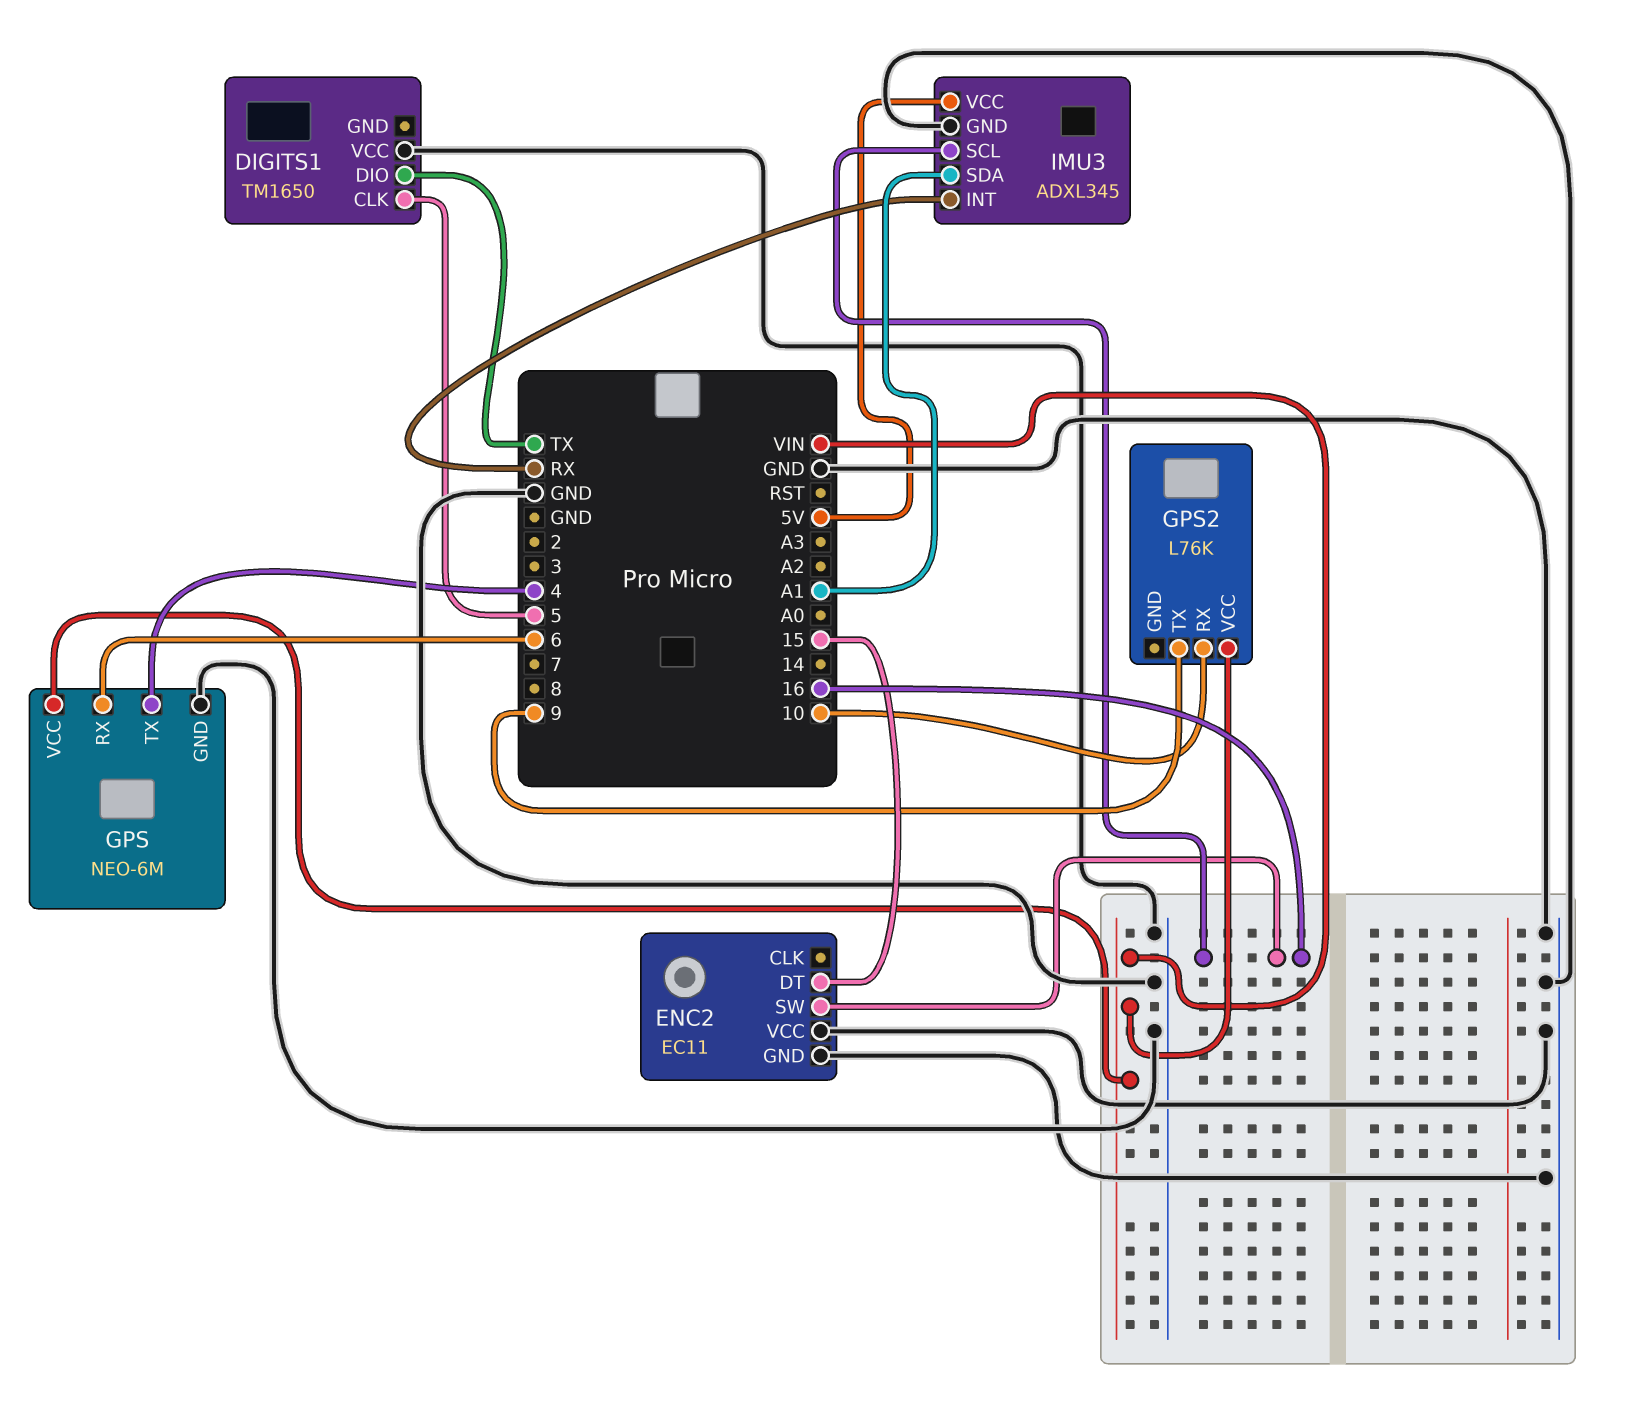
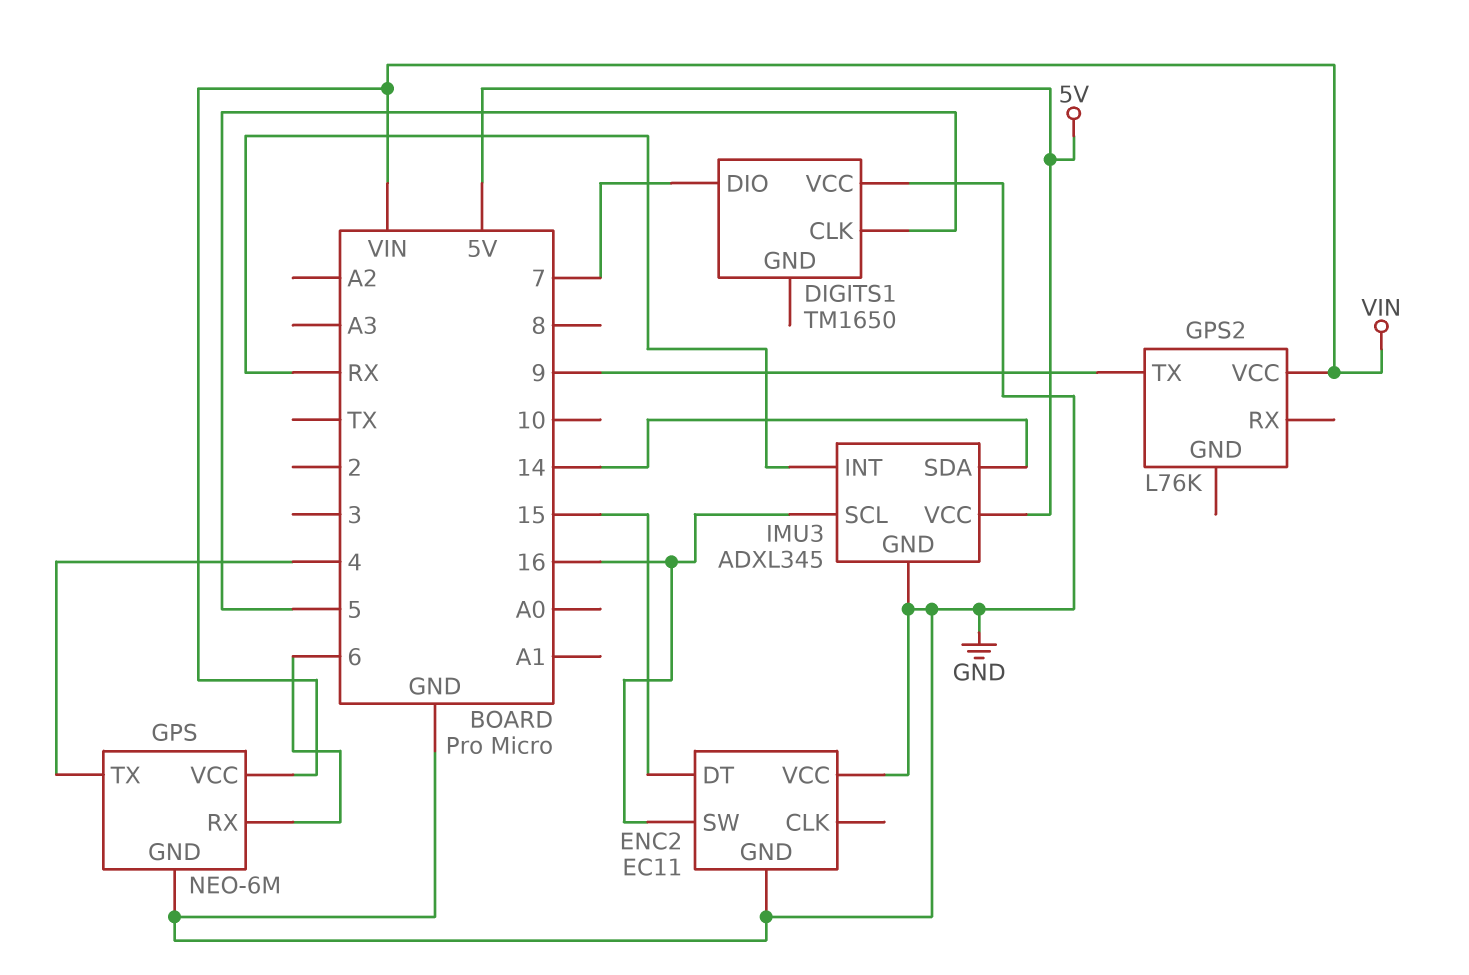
DIGITS1 pin DIO: TX -> 7
GPS2 pin RX: 10 -> none
IMU3 pin SDA: A1 -> 14

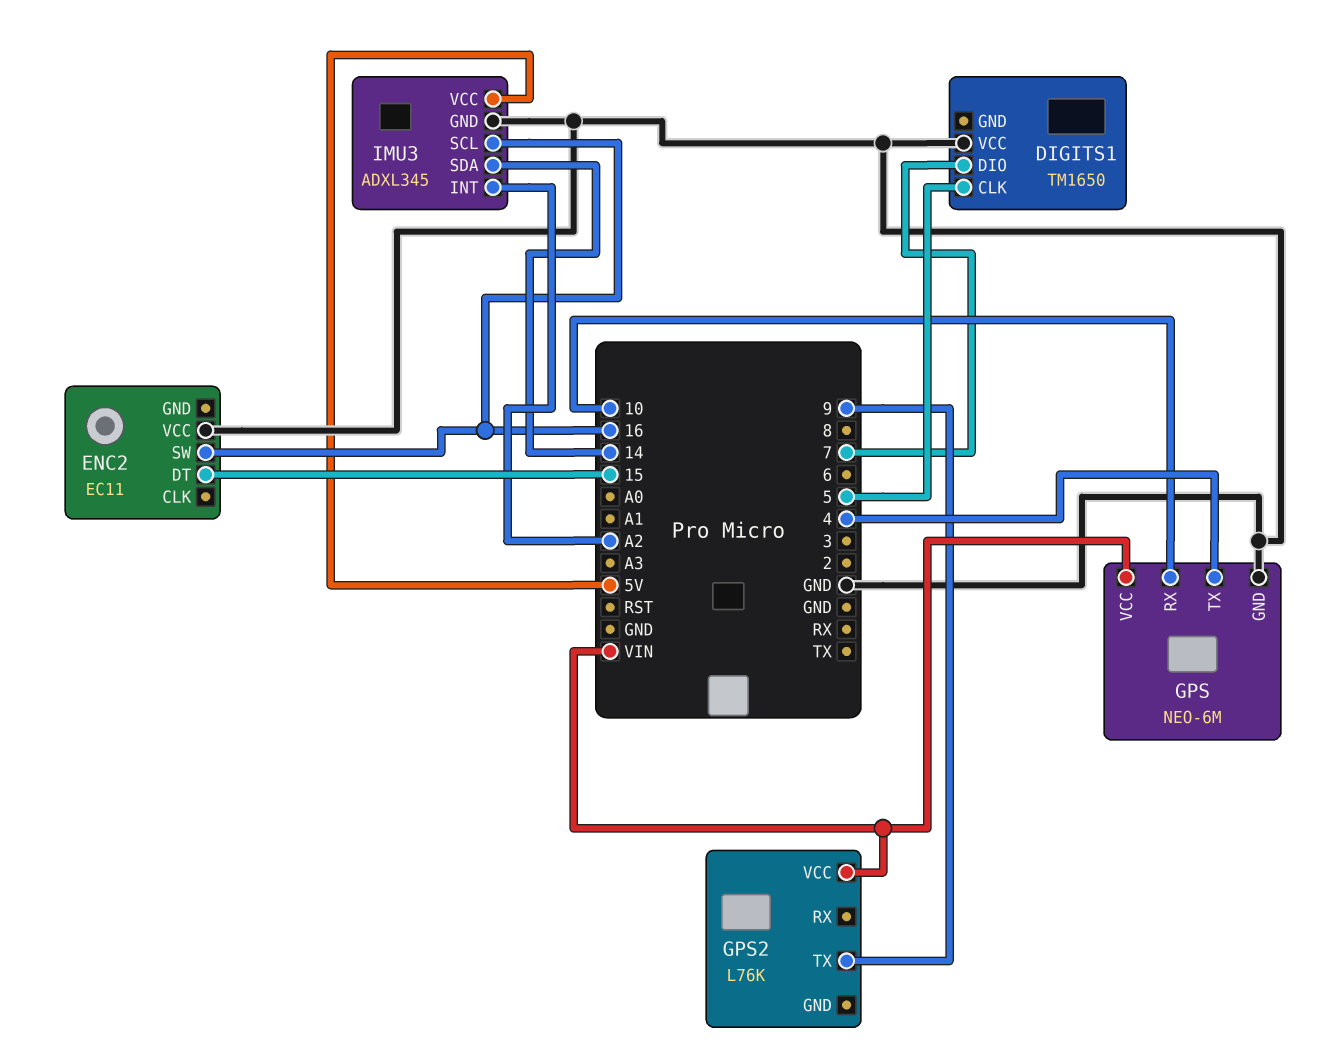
ENC2 pin GND: GND -> none
GPS pin RX: 6 -> 10
IMU3 pin INT: RX -> A2

